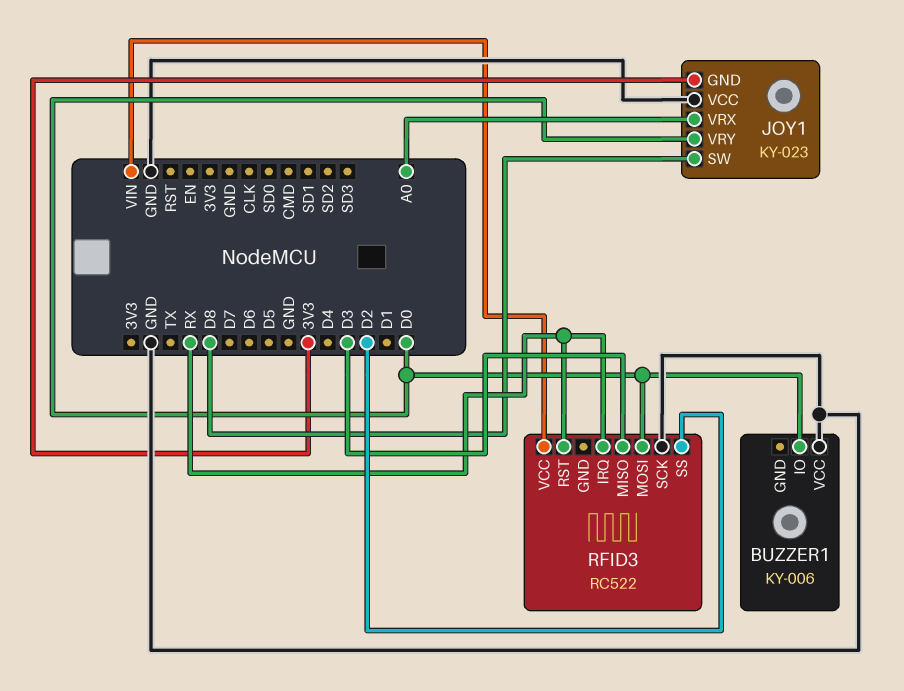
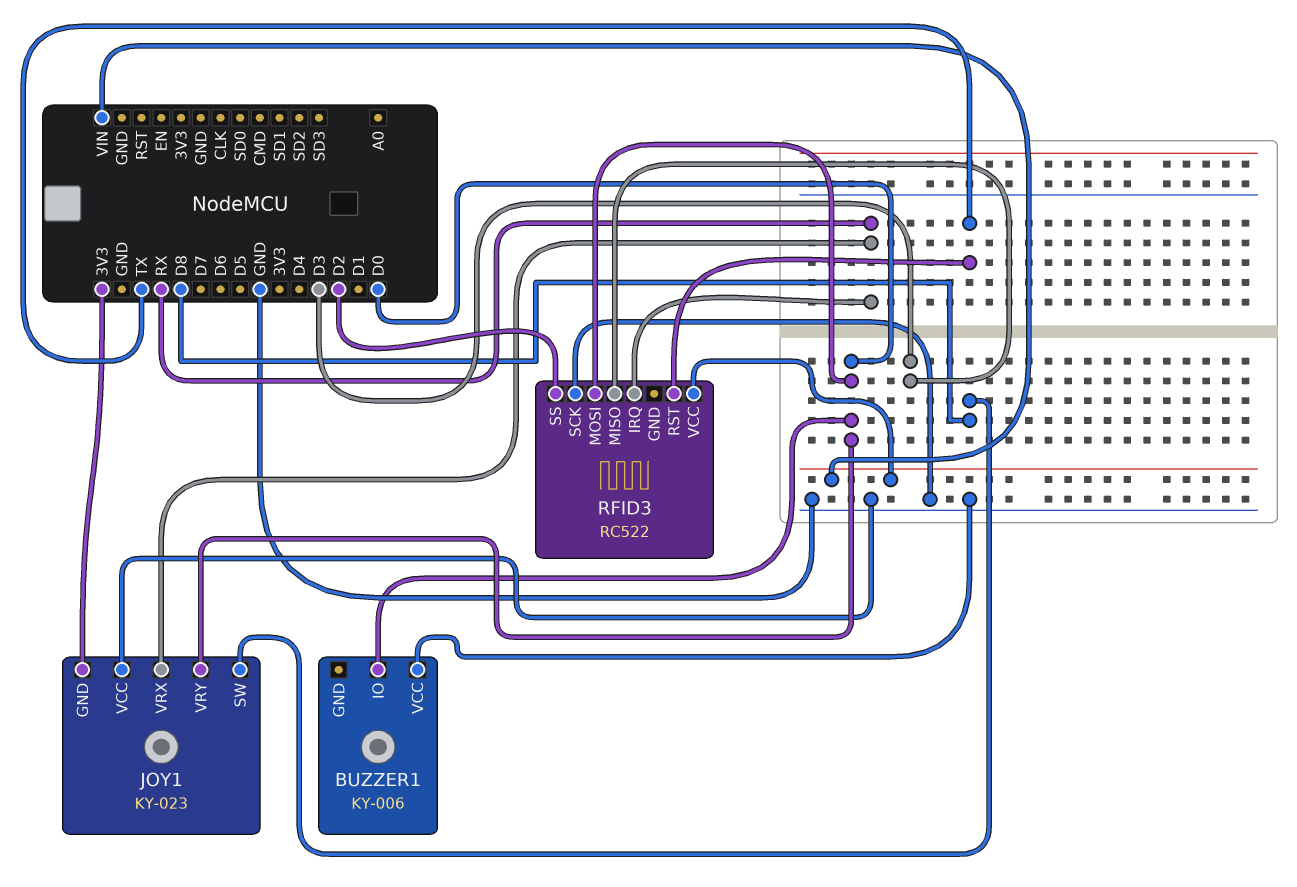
JOY1 pin VRX: A0 -> RX
RFID3 pin RST: RX -> TX

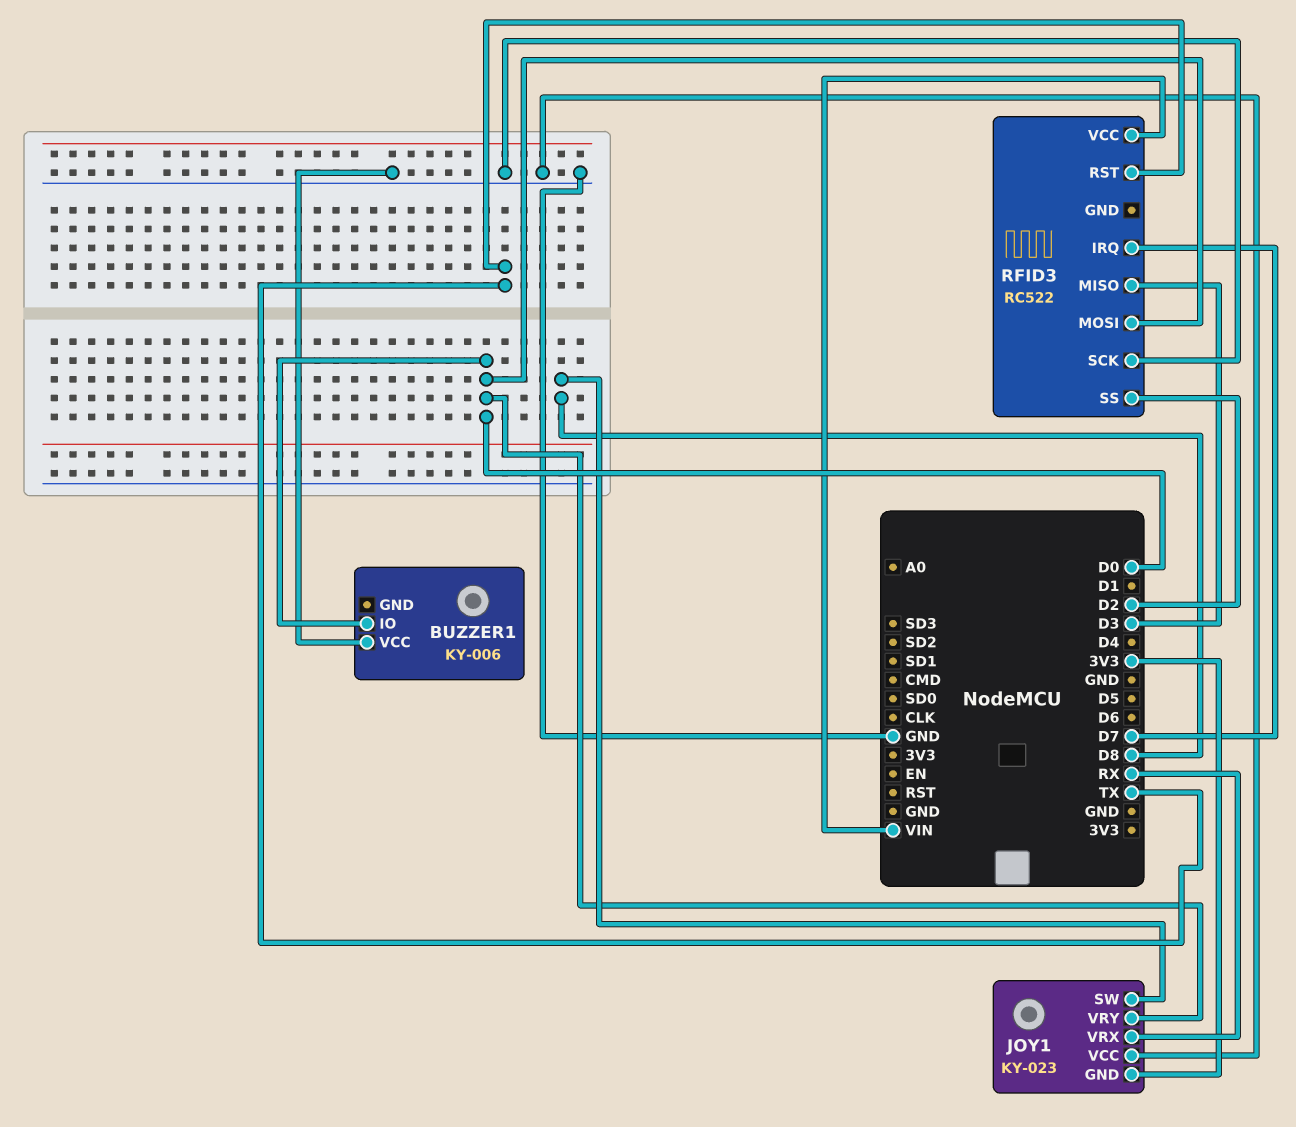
RFID3 pin IRQ: RX -> D7

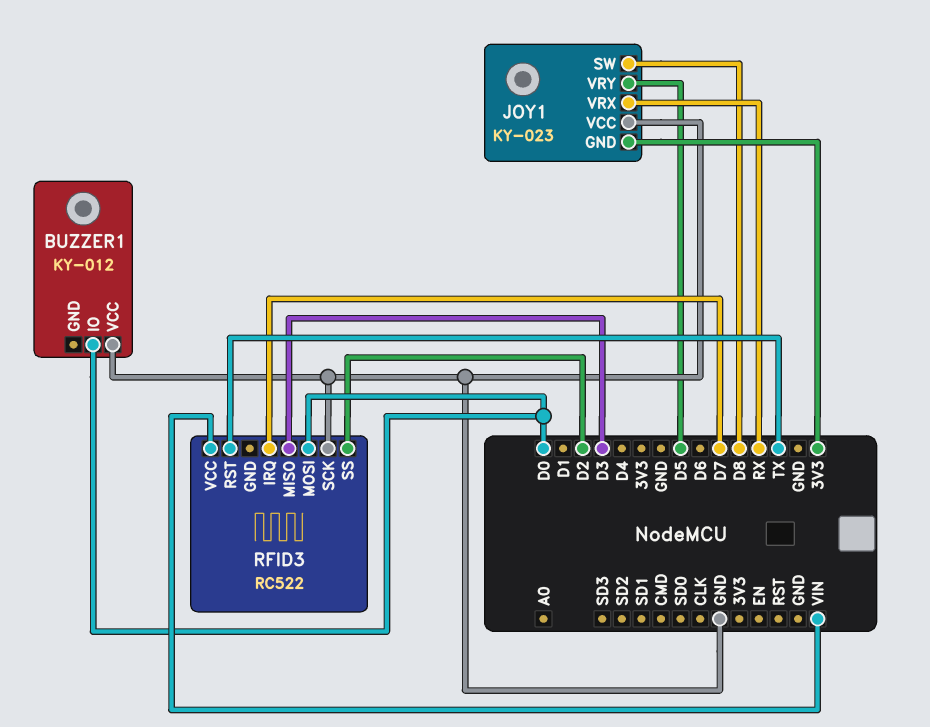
BUZZER1: KY-006 -> KY-012
JOY1 pin VRY: D0 -> D5

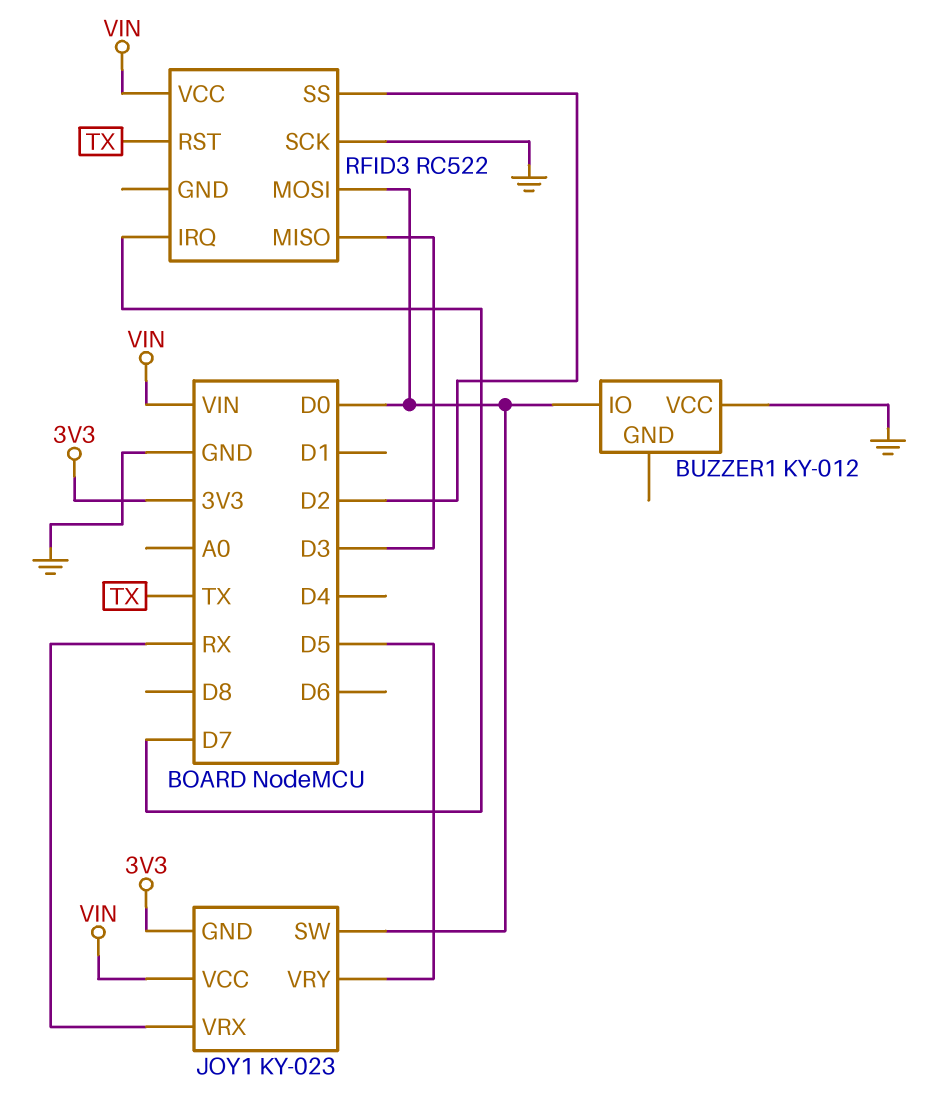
JOY1 pin SW: D8 -> D0
JOY1 pin VCC: GND -> VIN

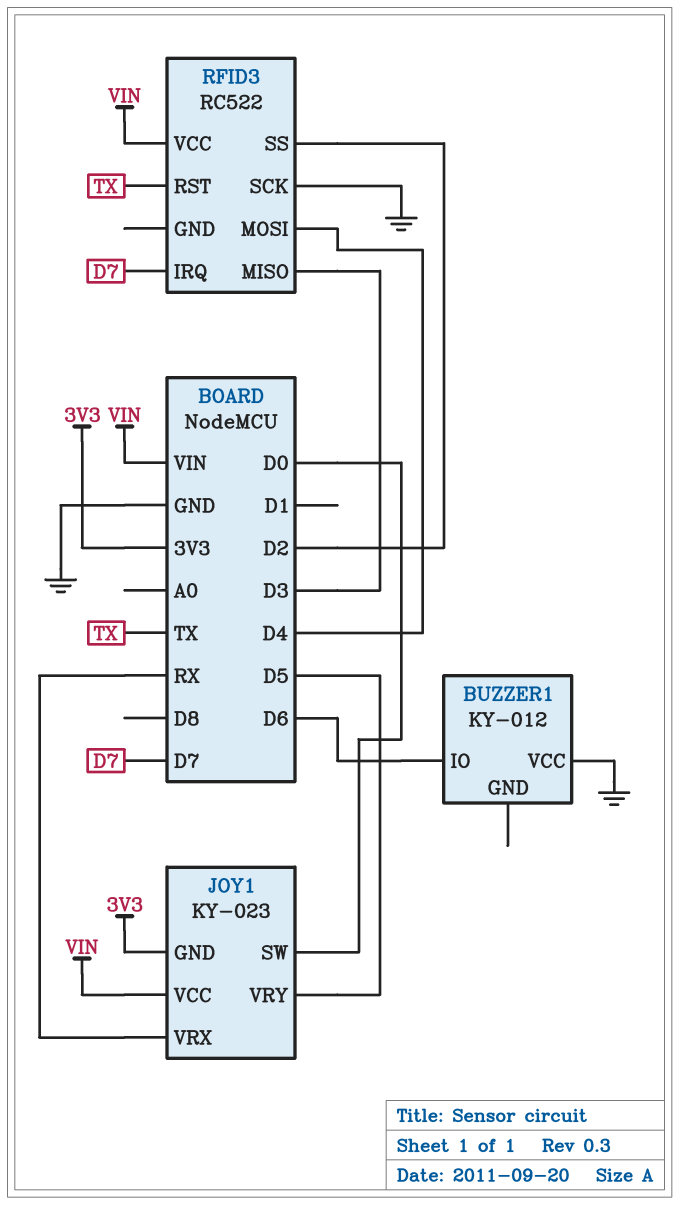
BUZZER1 pin IO: D0 -> D6
RFID3 pin MOSI: D0 -> D4

